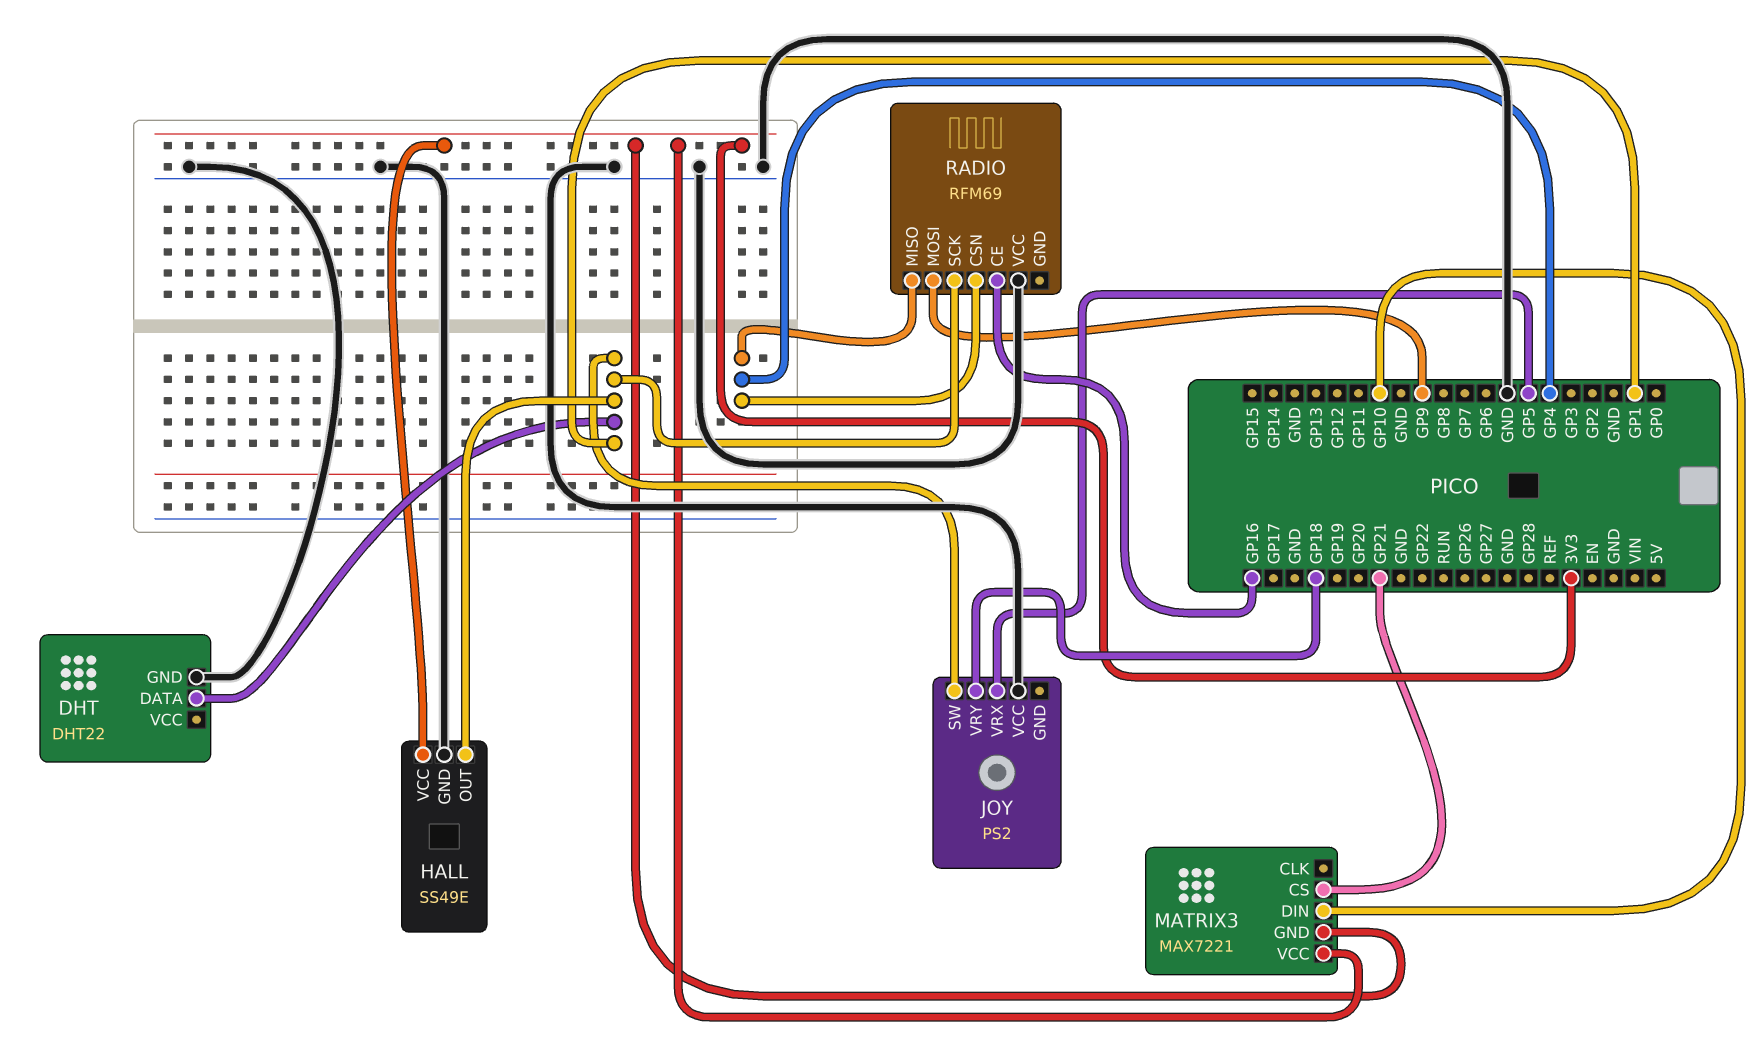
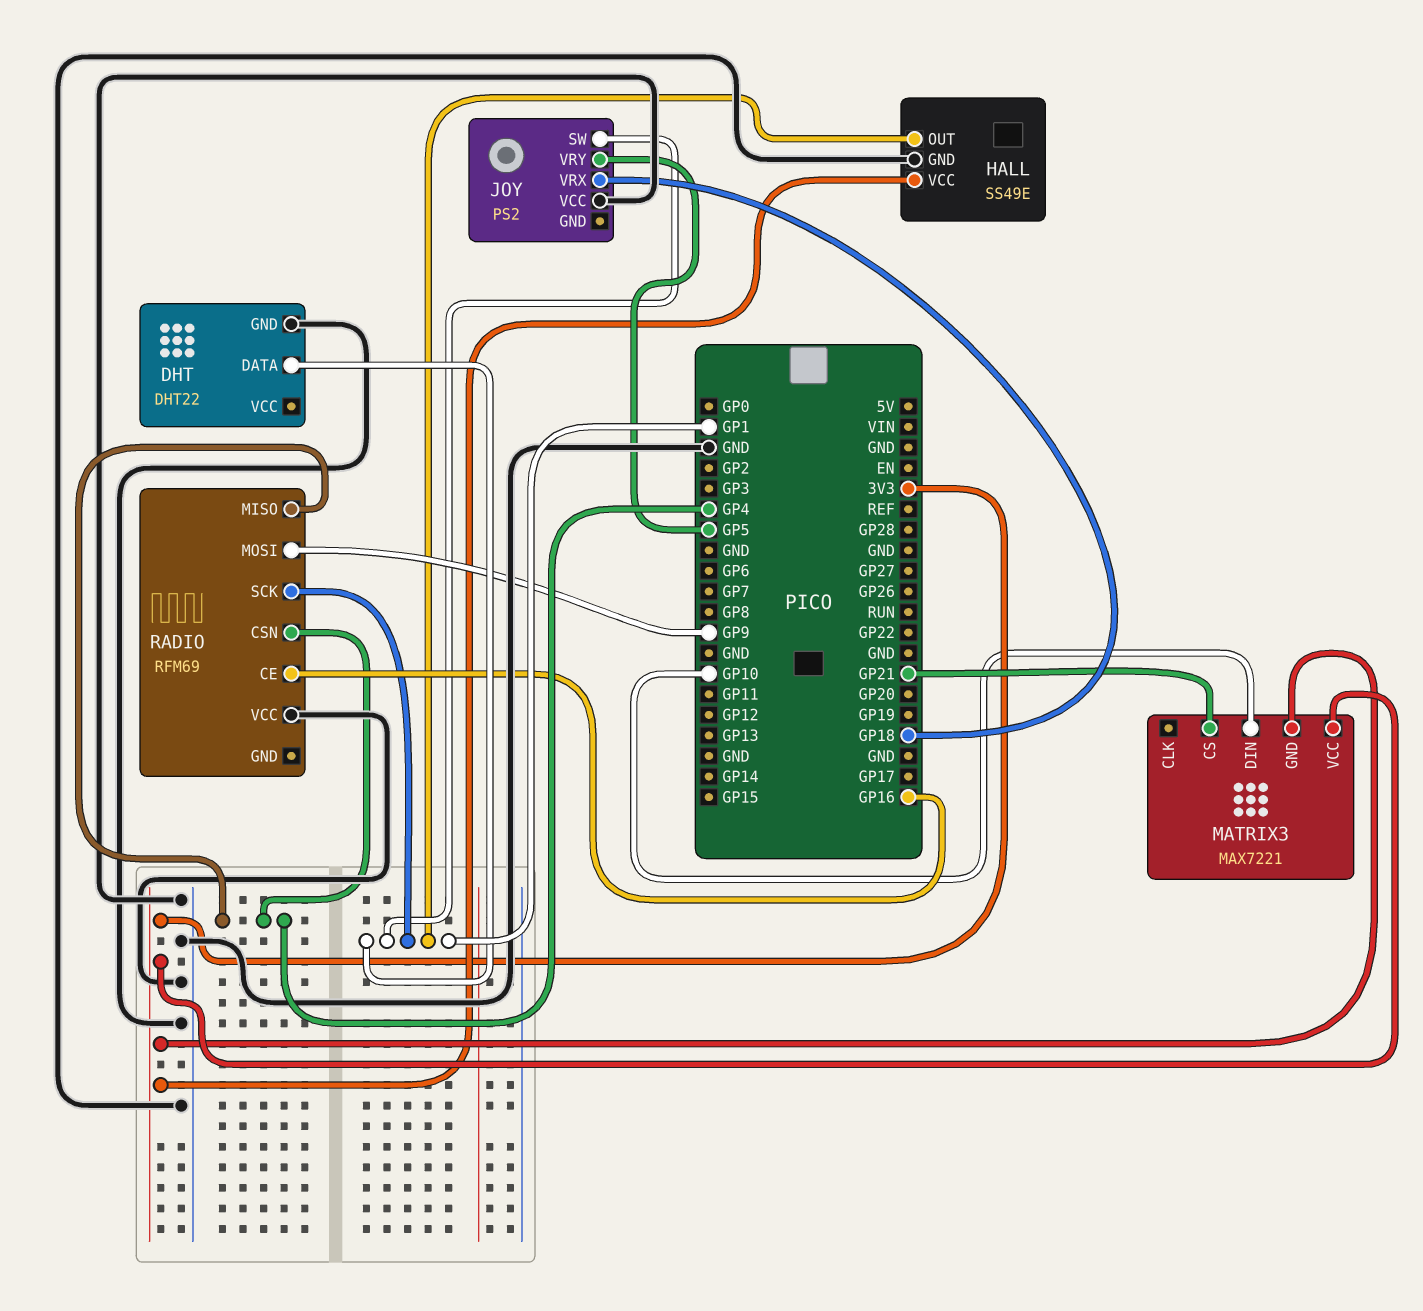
JOY pin VRX: GP5 -> GP18
JOY pin VRY: GP18 -> GP5

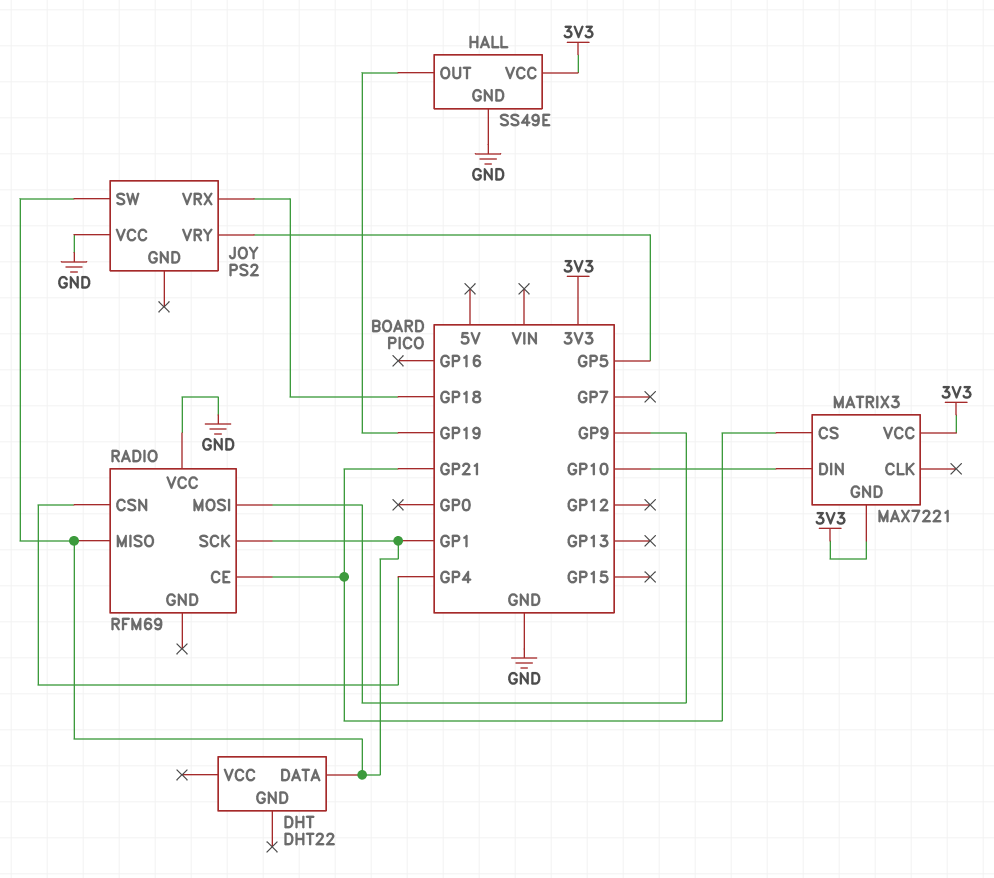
DHT pin GND: GND -> none
HALL pin OUT: GP1 -> GP19
RADIO pin CE: GP16 -> GP21
RADIO pin MISO: GP4 -> GP1

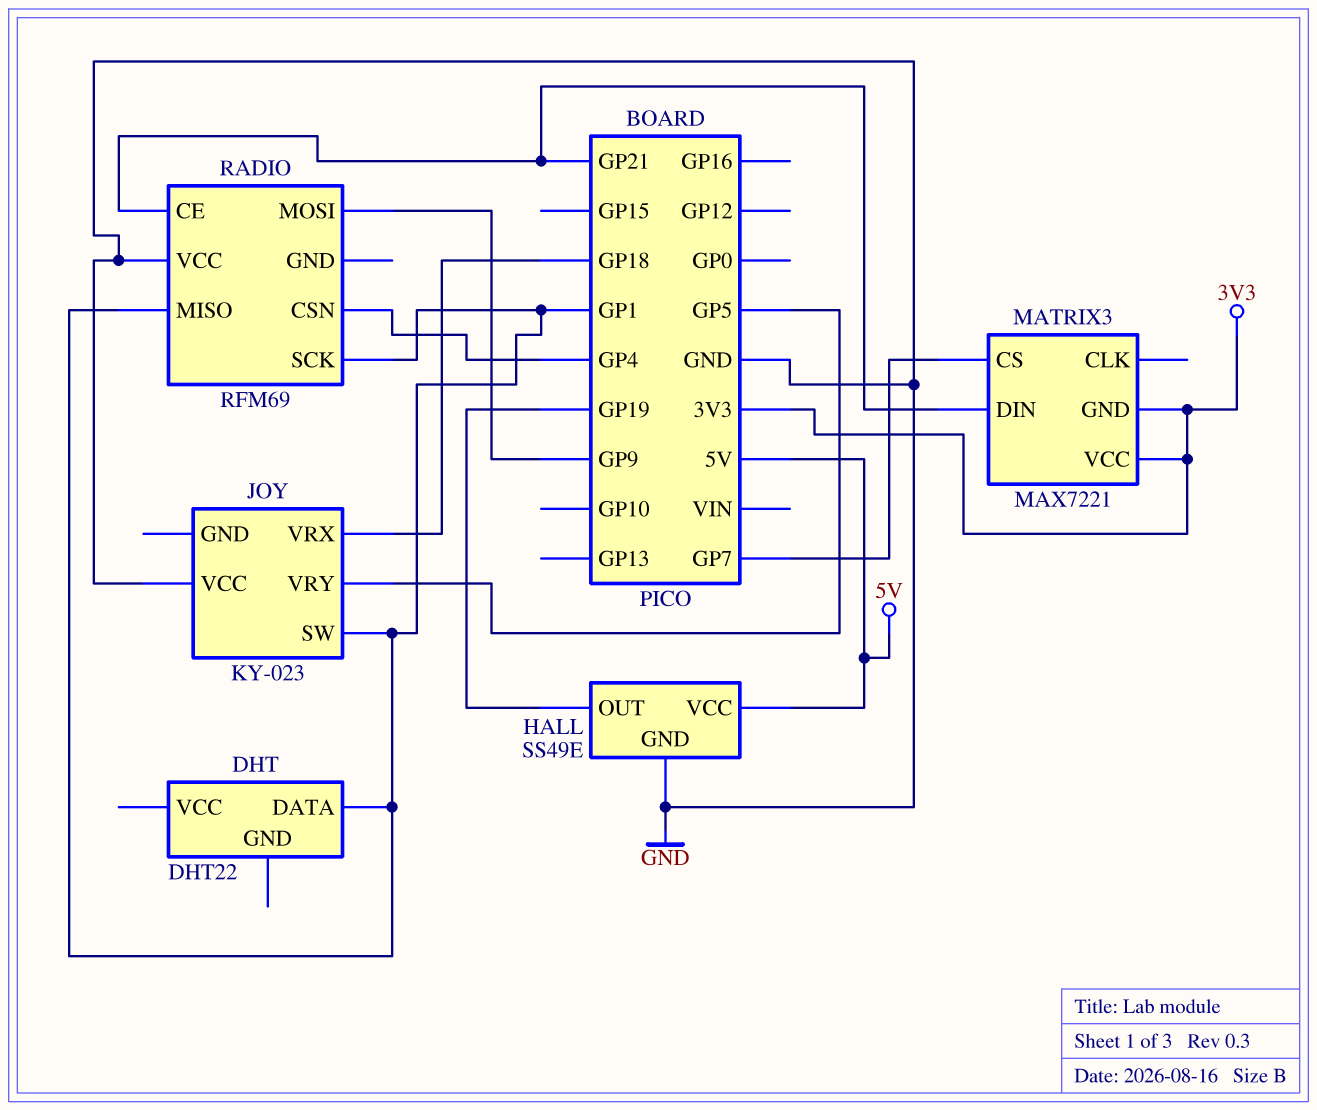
HALL pin VCC: 3V3 -> 5V
JOY: PS2 -> KY-023
MATRIX3 pin CS: GP21 -> GP7
MATRIX3 pin DIN: GP10 -> GP21

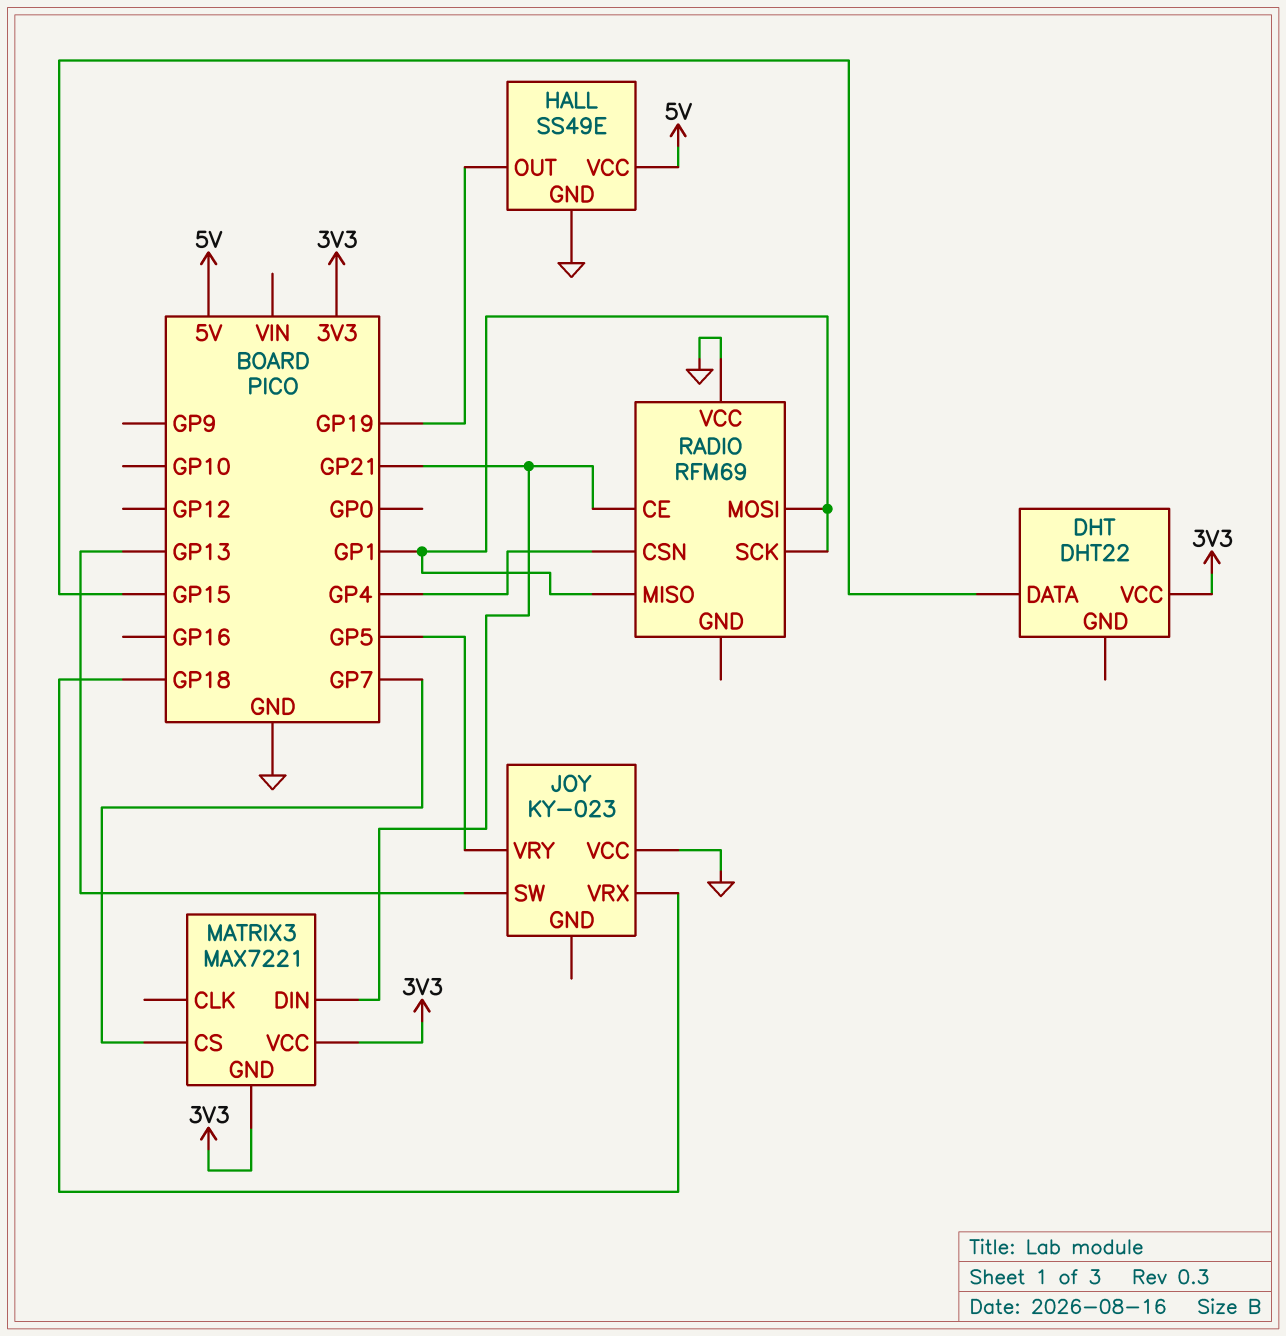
DHT pin DATA: GP1 -> GP15
DHT pin VCC: none -> 3V3
JOY pin SW: GP1 -> GP13
RADIO pin MOSI: GP9 -> GP1

